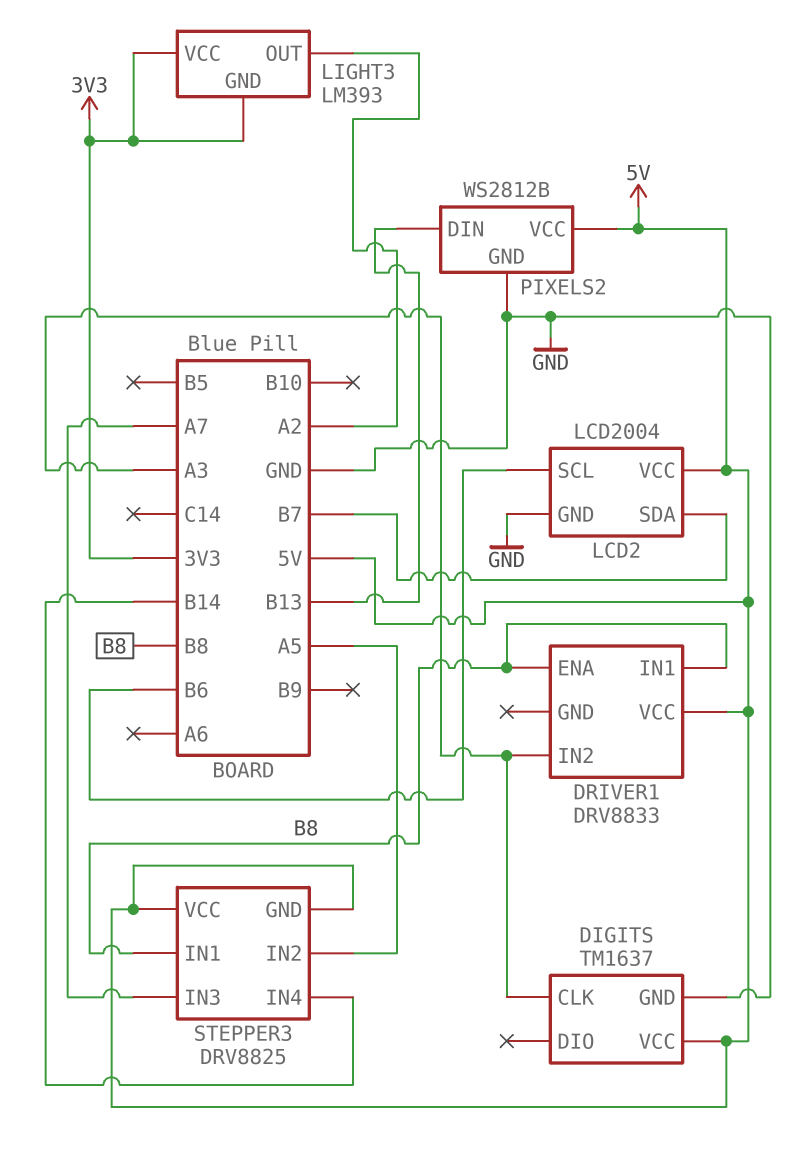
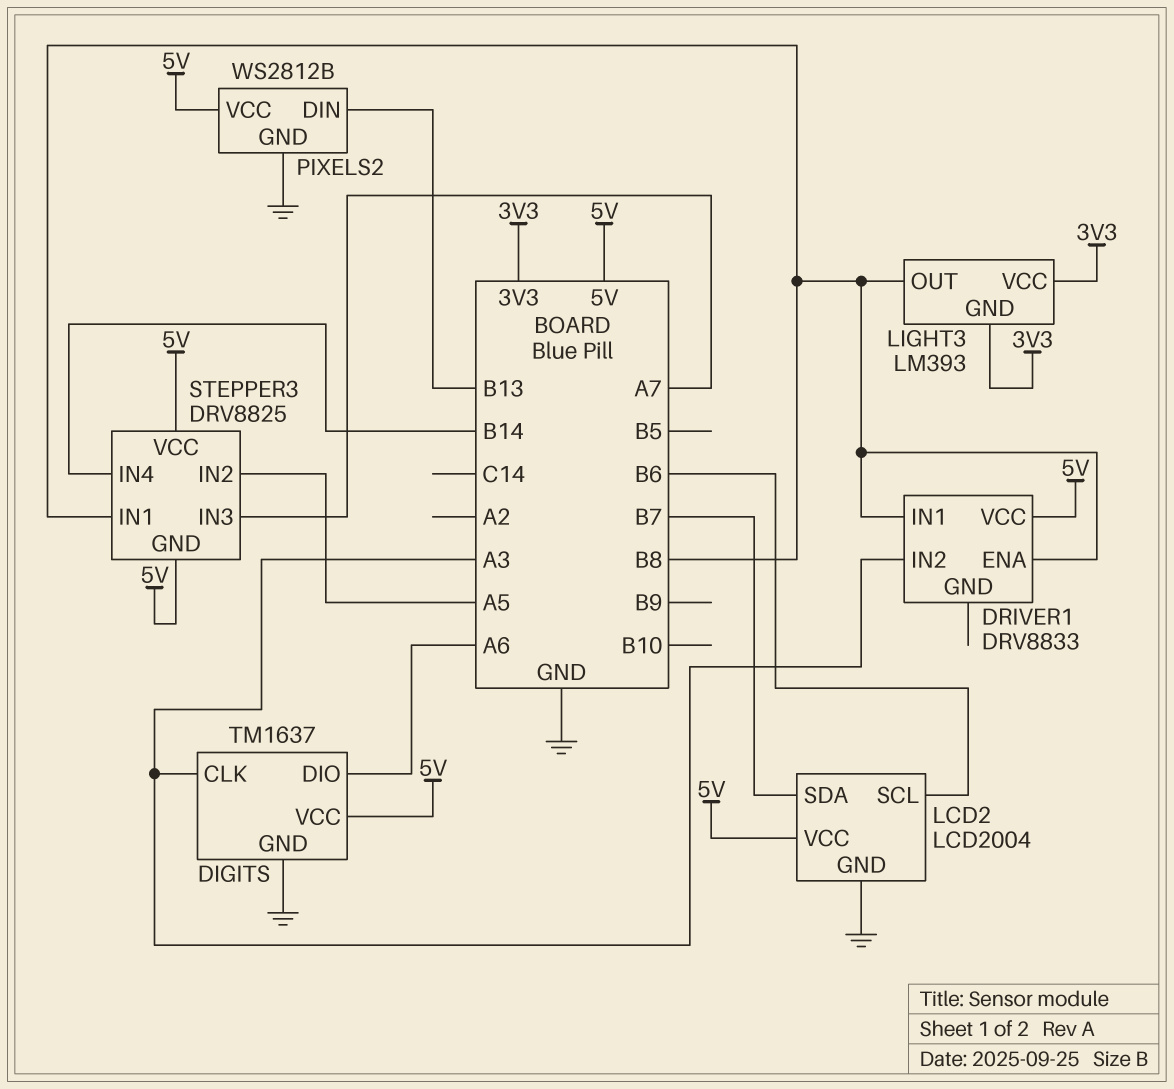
DIGITS pin DIO: none -> A6
LIGHT3 pin OUT: A2 -> B8

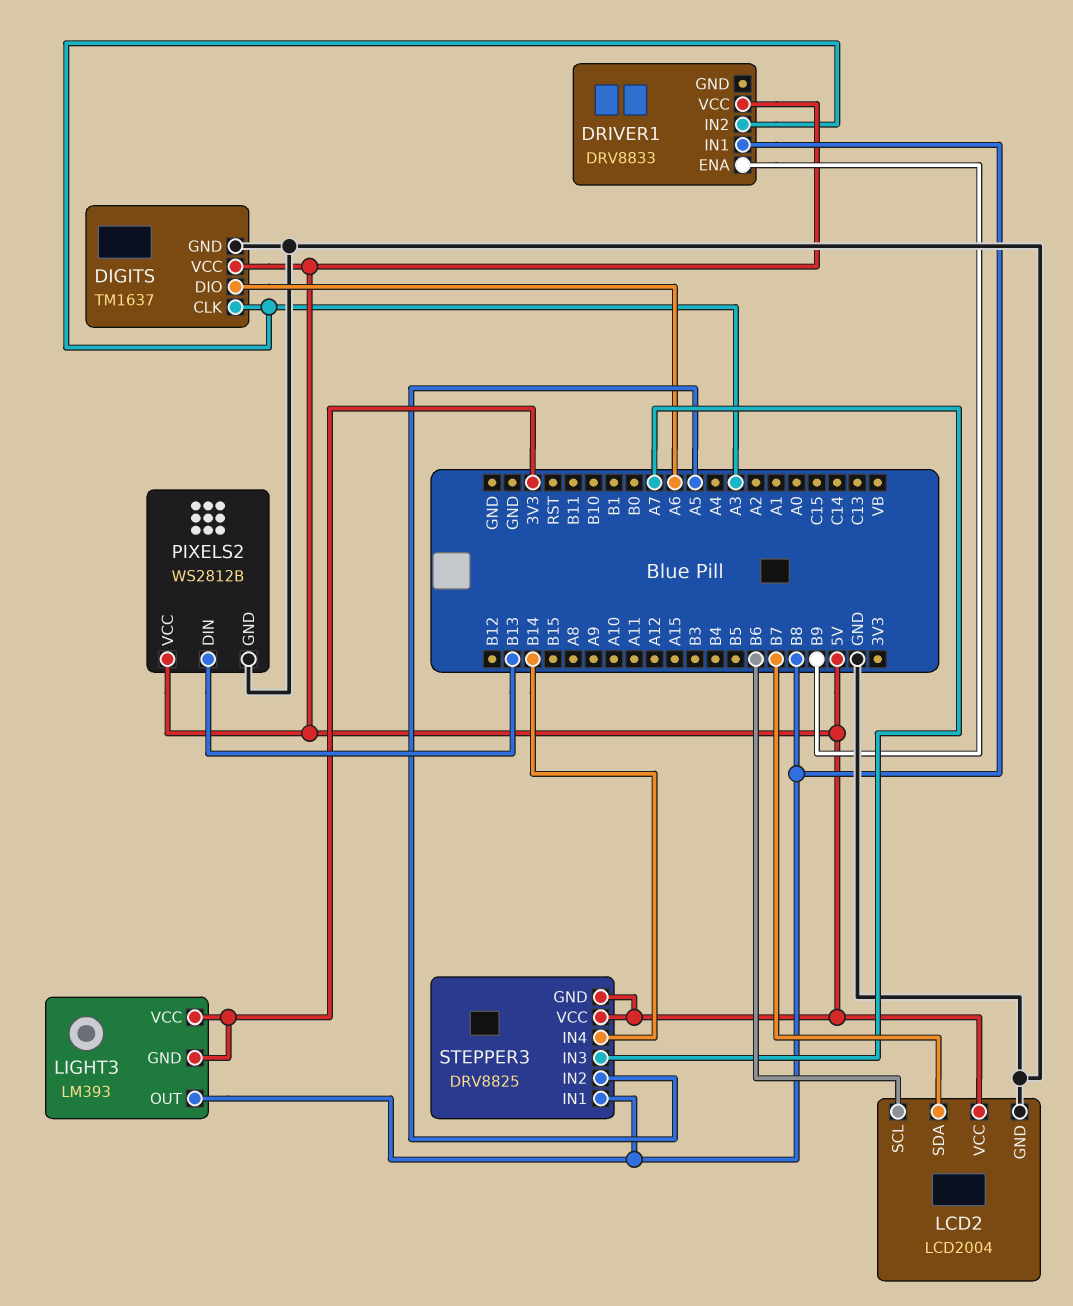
DRIVER1 pin ENA: B8 -> B9

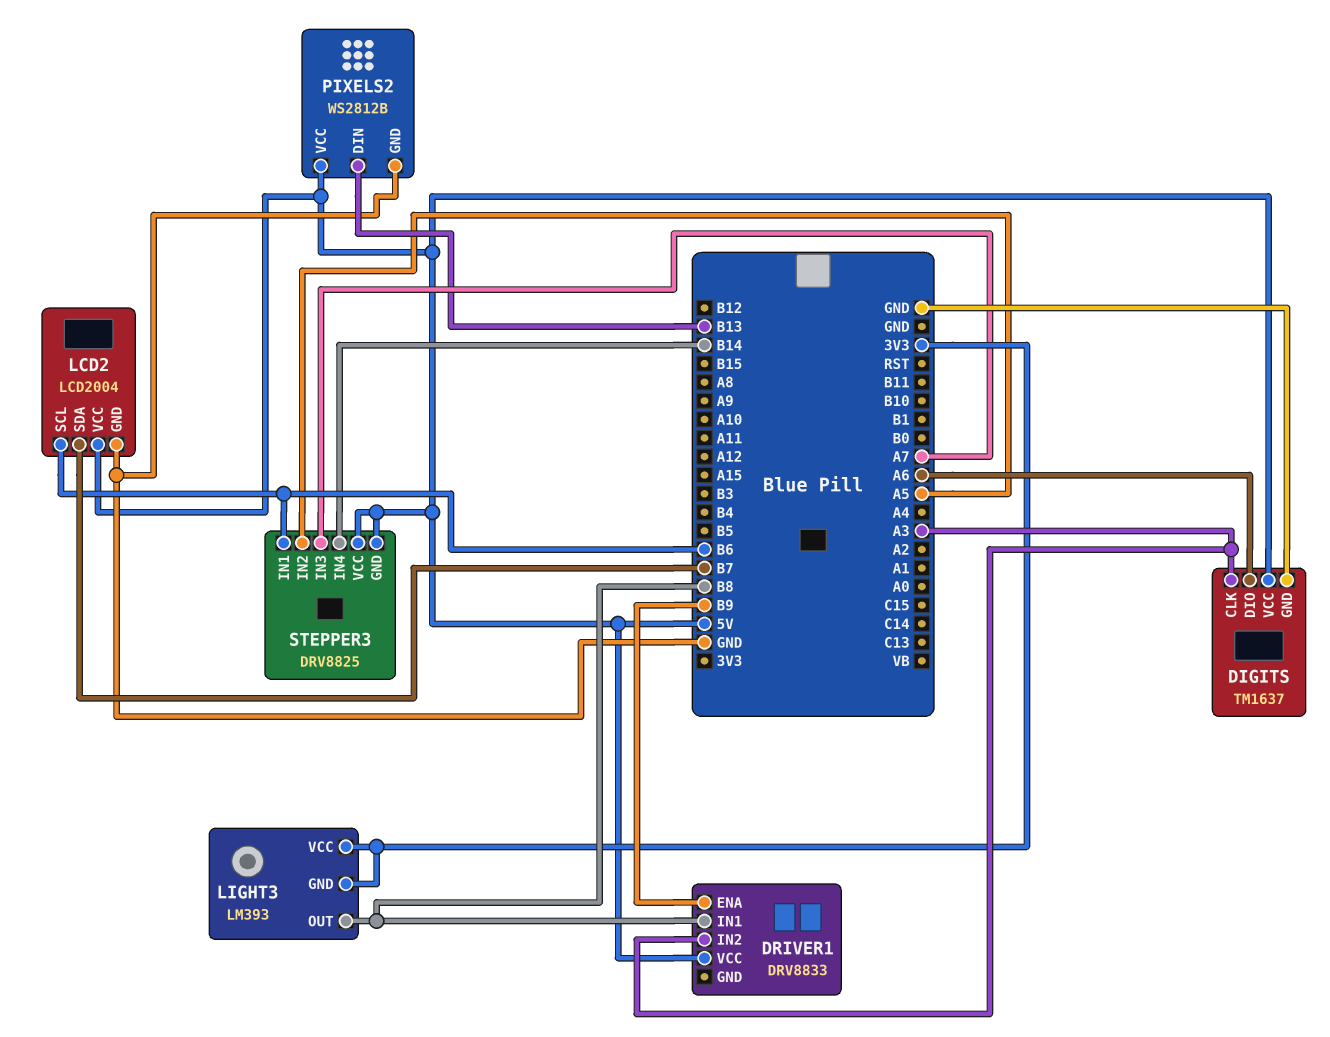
STEPPER3 pin IN1: B8 -> B6

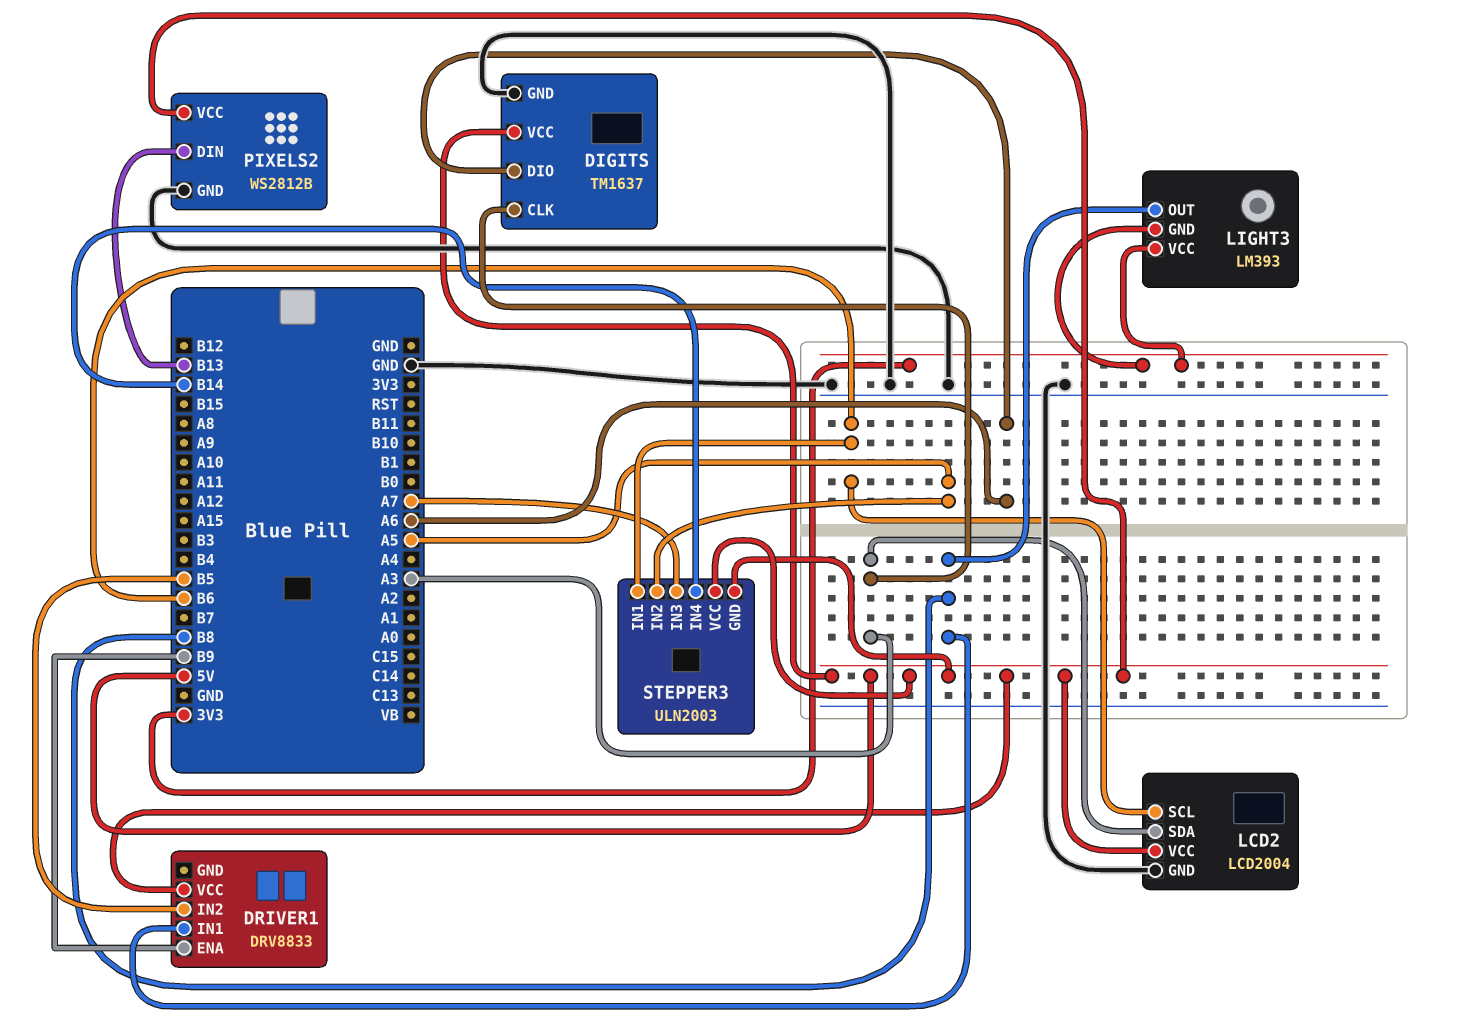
DRIVER1 pin IN2: A3 -> B5
LCD2 pin SDA: B7 -> A3
STEPPER3: DRV8825 -> ULN2003

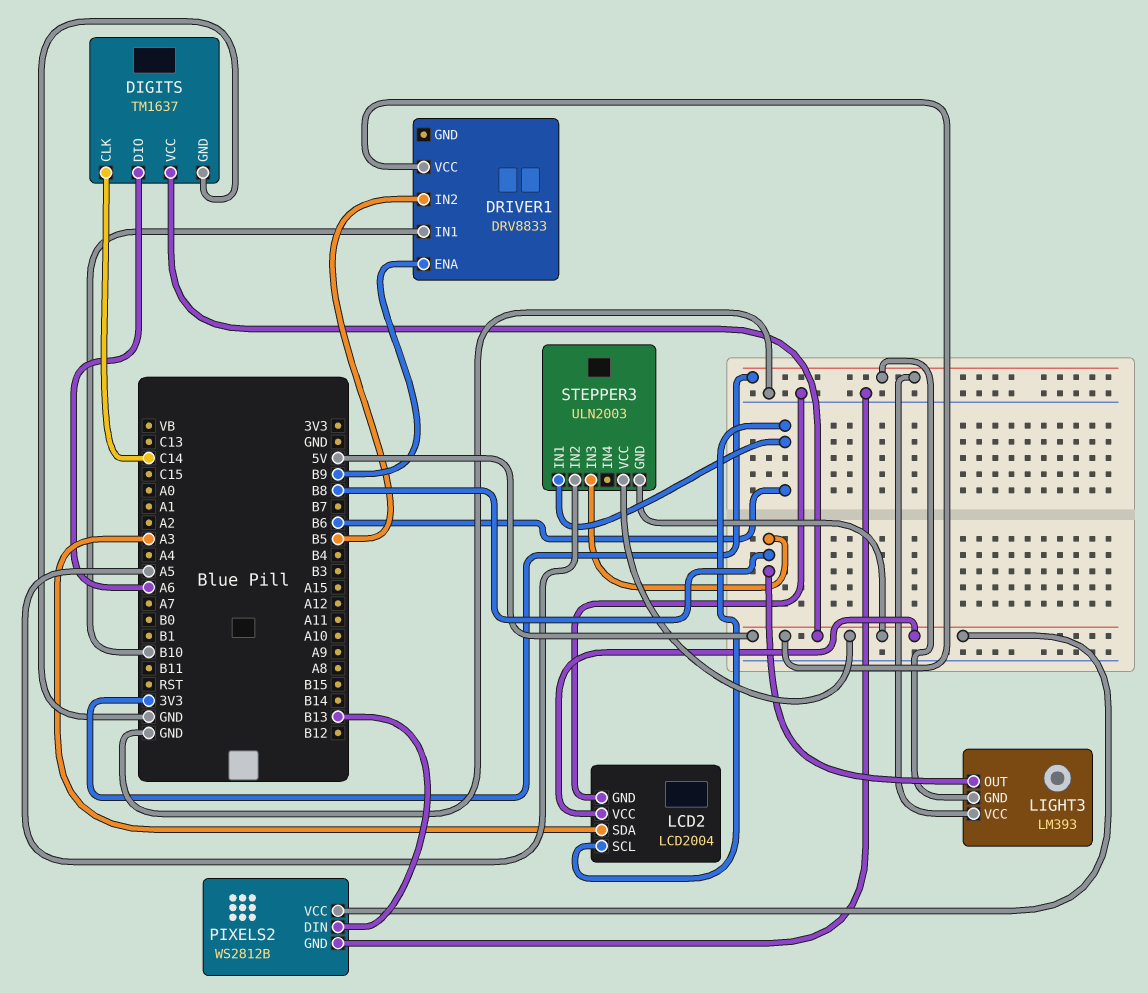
DIGITS pin CLK: A3 -> C14
DRIVER1 pin IN1: B8 -> B10
STEPPER3 pin IN3: A7 -> B8
STEPPER3 pin IN4: B14 -> none

